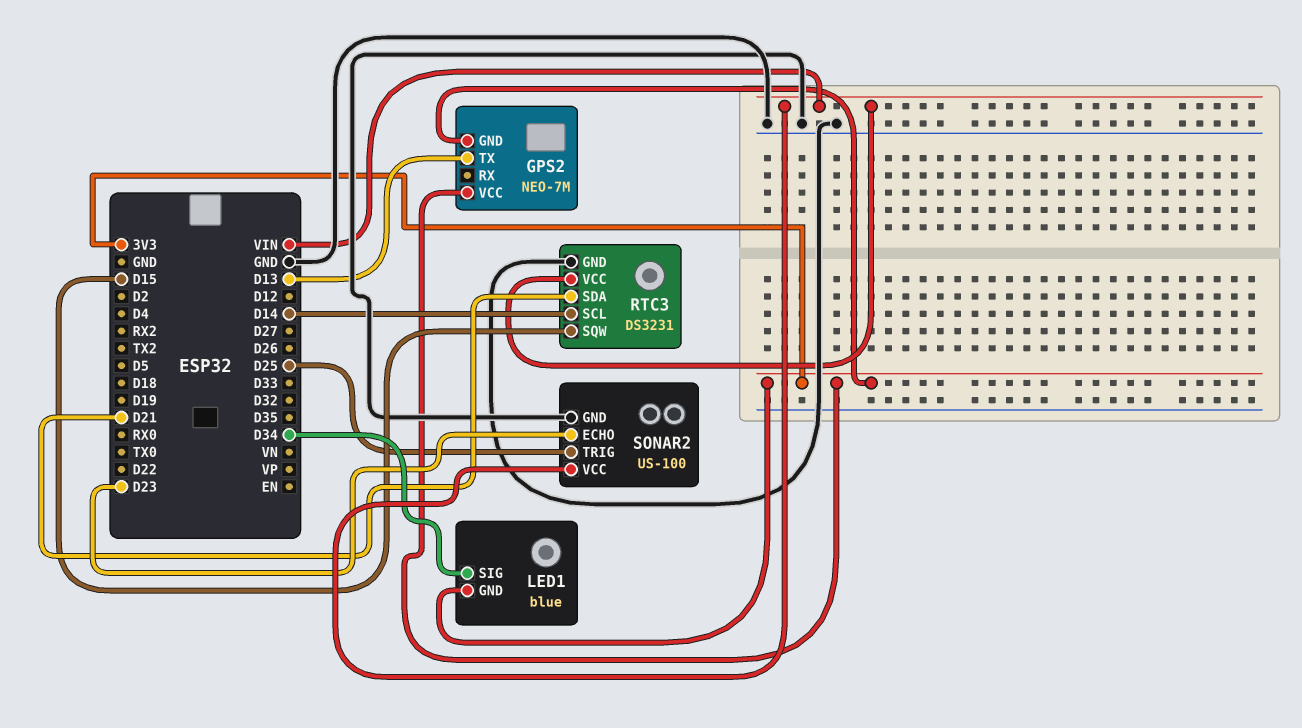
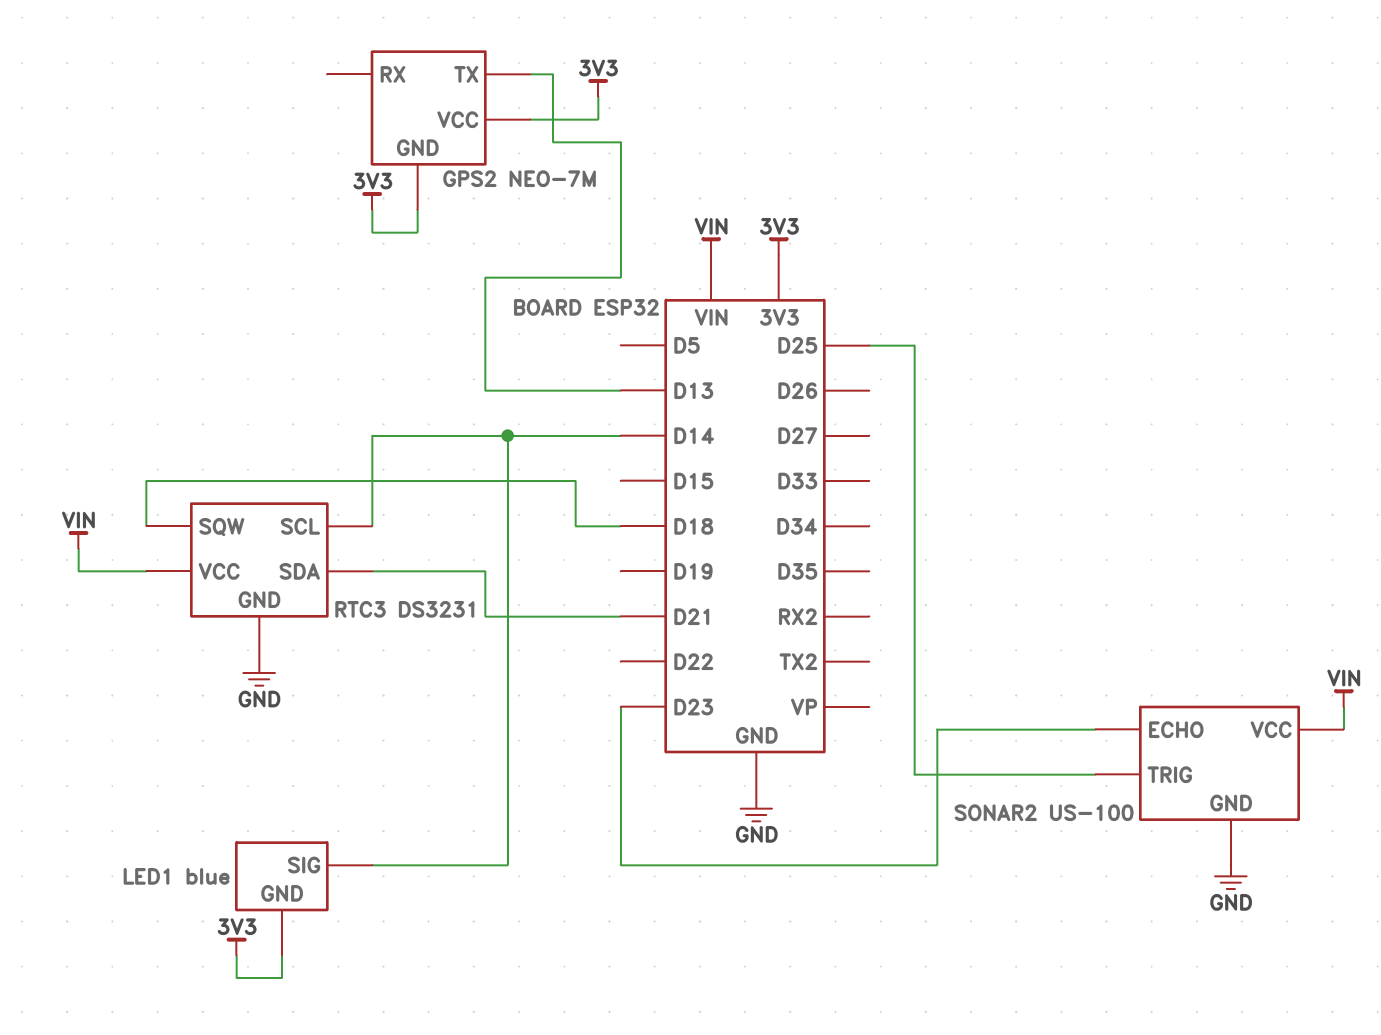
LED1 pin SIG: D34 -> D14
RTC3 pin SQW: D15 -> D18

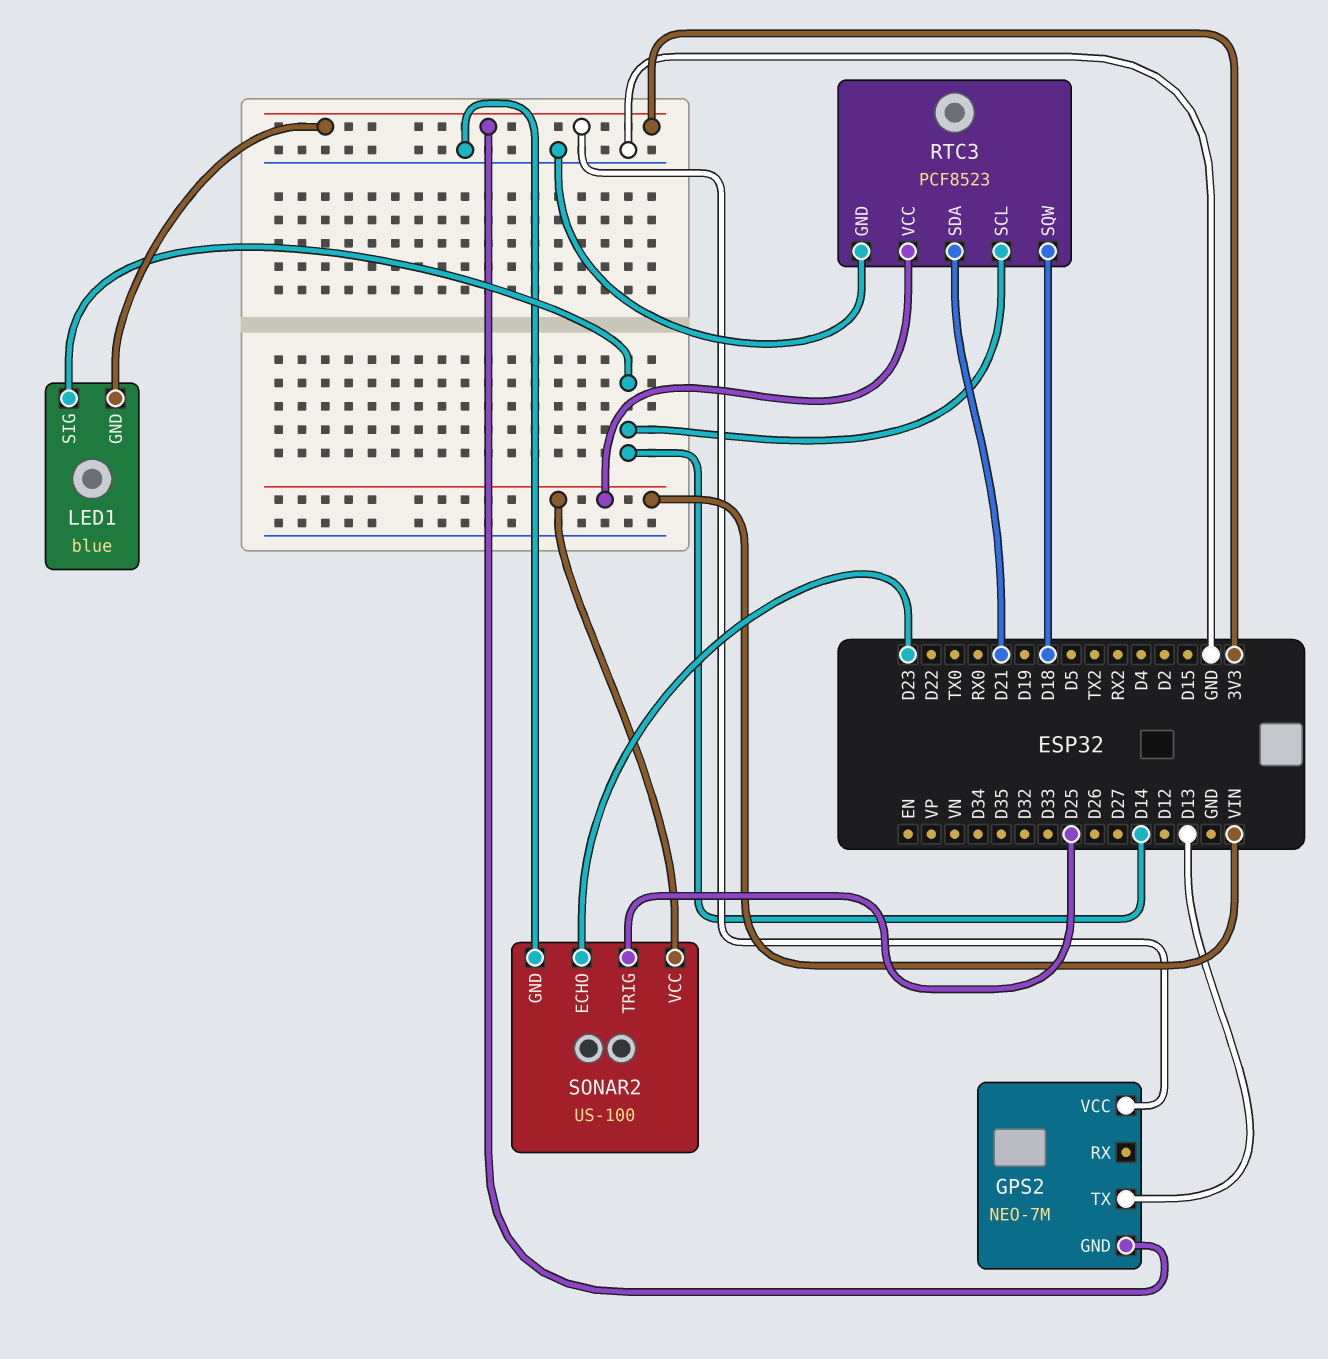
RTC3: DS3231 -> PCF8523

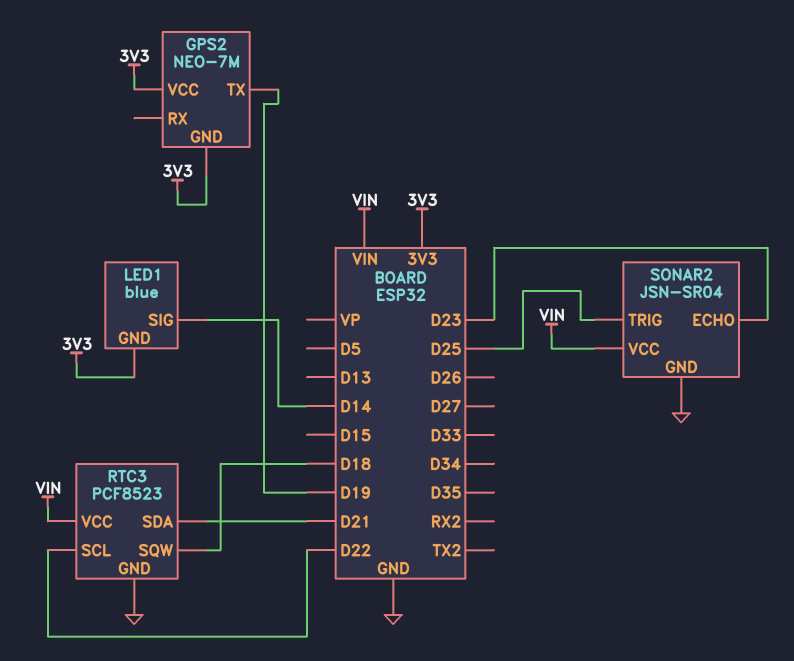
GPS2 pin TX: D13 -> D19
RTC3 pin SCL: D14 -> D22
SONAR2: US-100 -> JSN-SR04

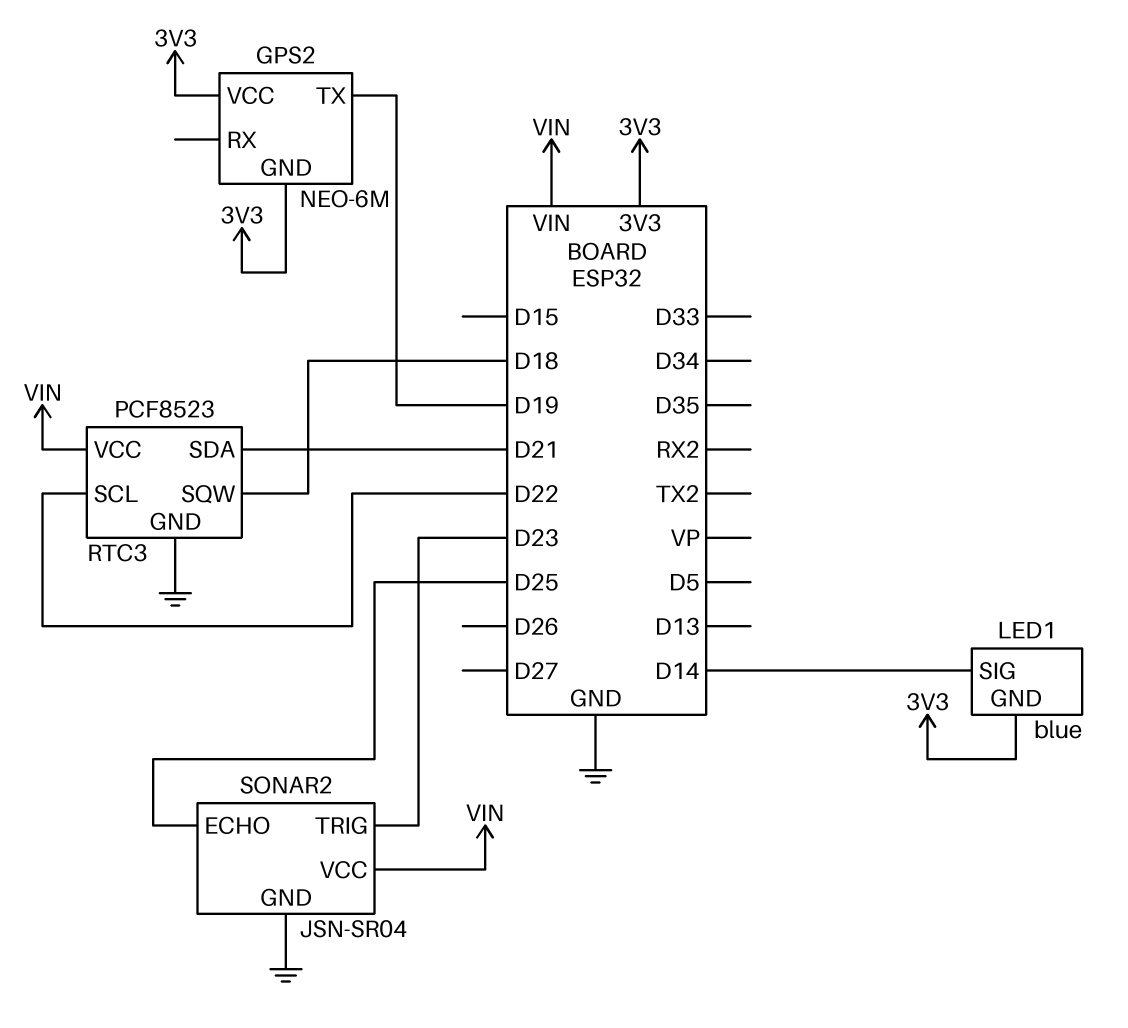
GPS2: NEO-7M -> NEO-6M
SONAR2 pin ECHO: D23 -> D25
SONAR2 pin TRIG: D25 -> D23

